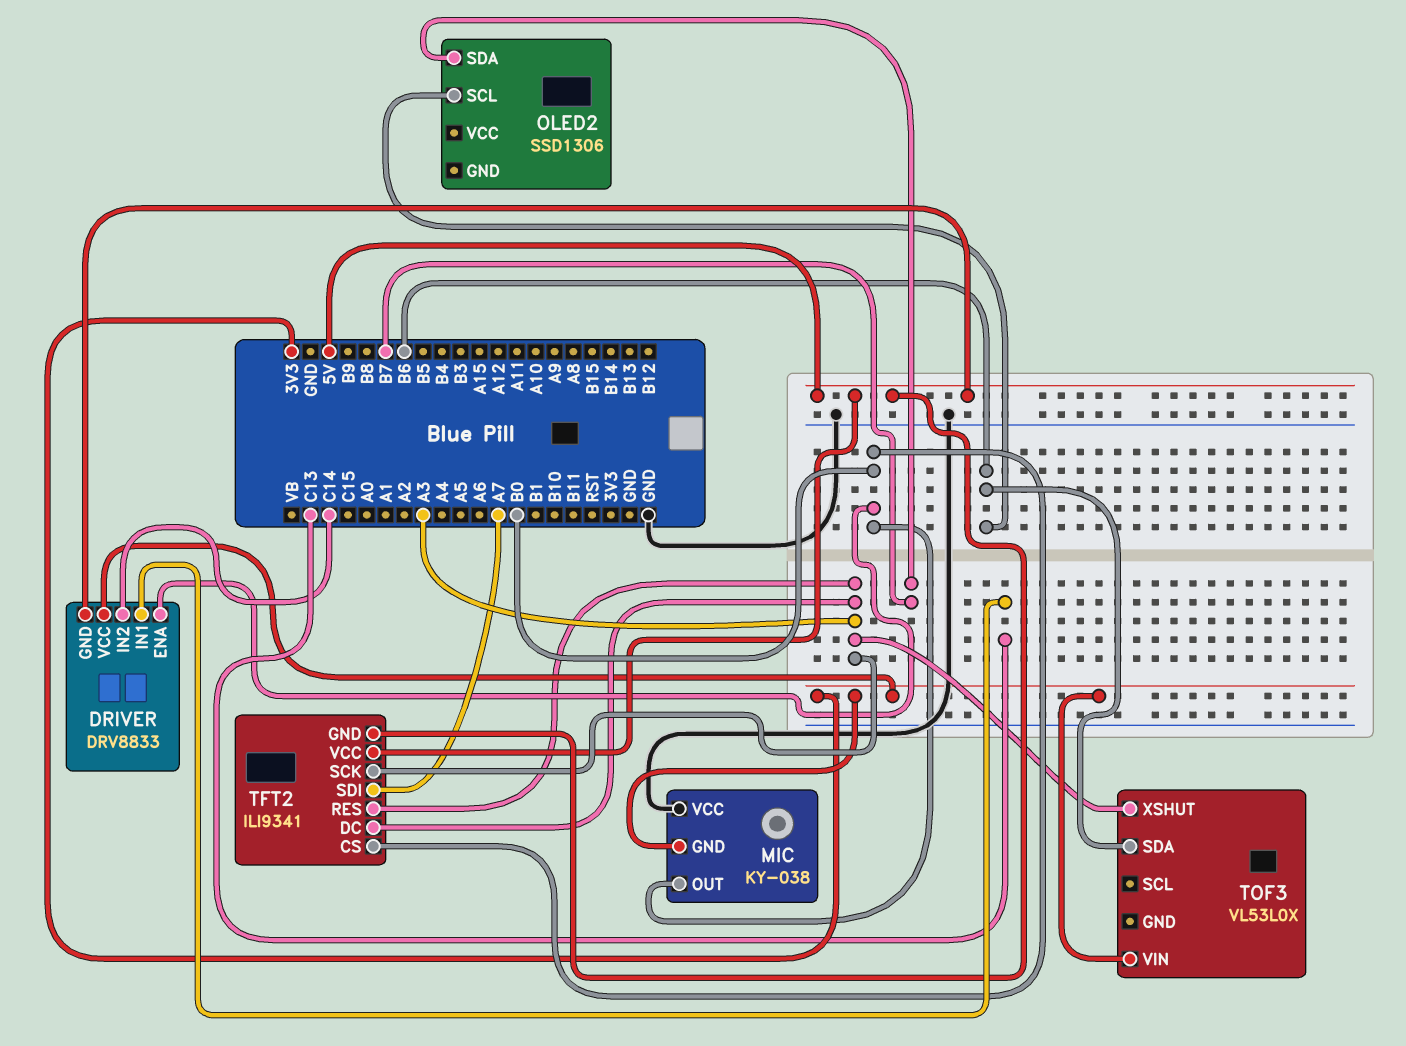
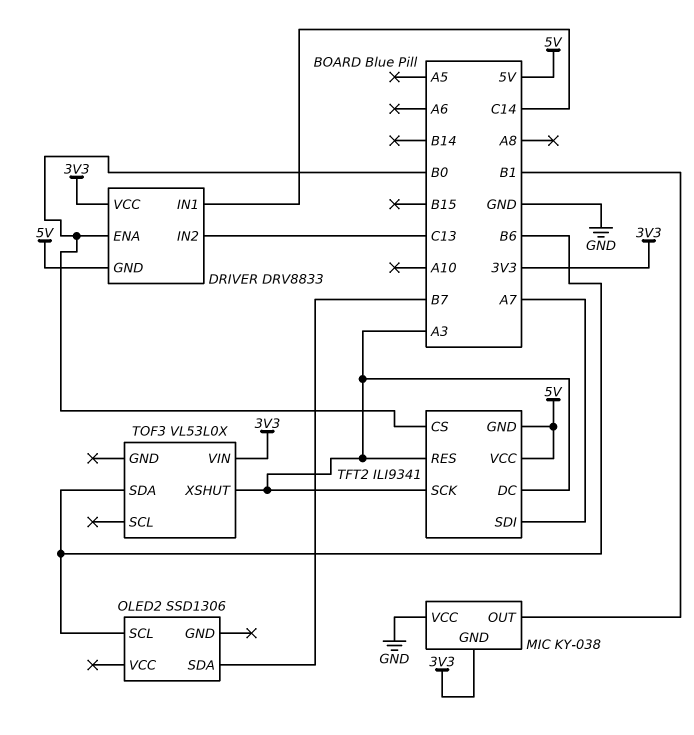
DRIVER pin IN1: C13 -> C14
DRIVER pin IN2: C14 -> C13
MIC pin OUT: B0 -> B1

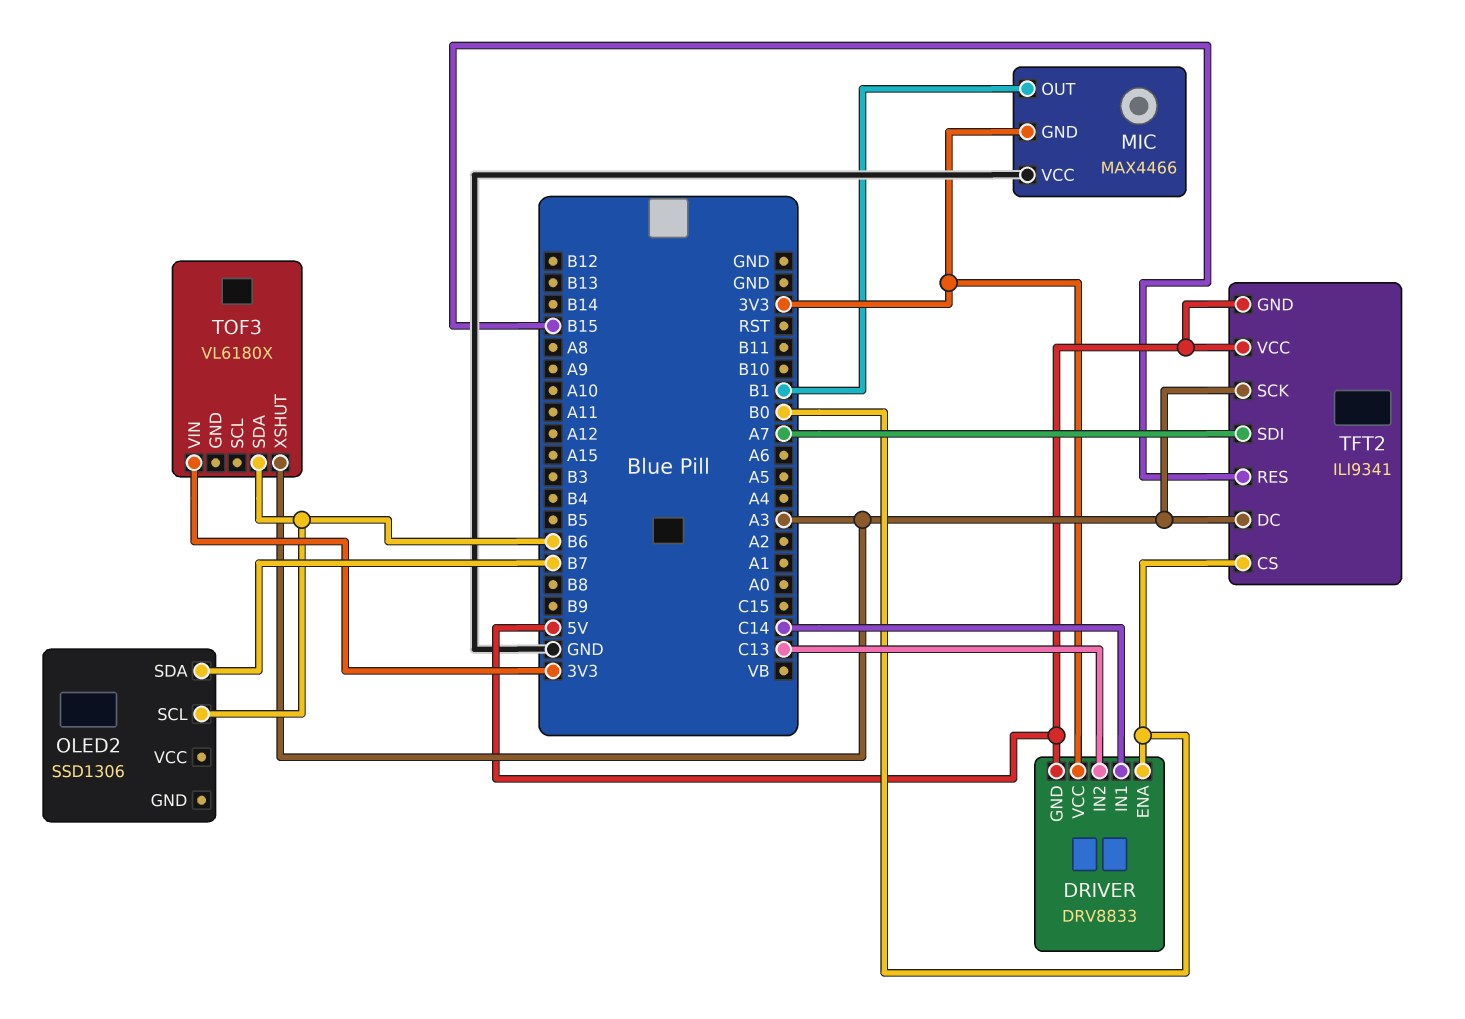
MIC: KY-038 -> MAX4466
TFT2 pin RES: A3 -> B15
TOF3: VL53L0X -> VL6180X

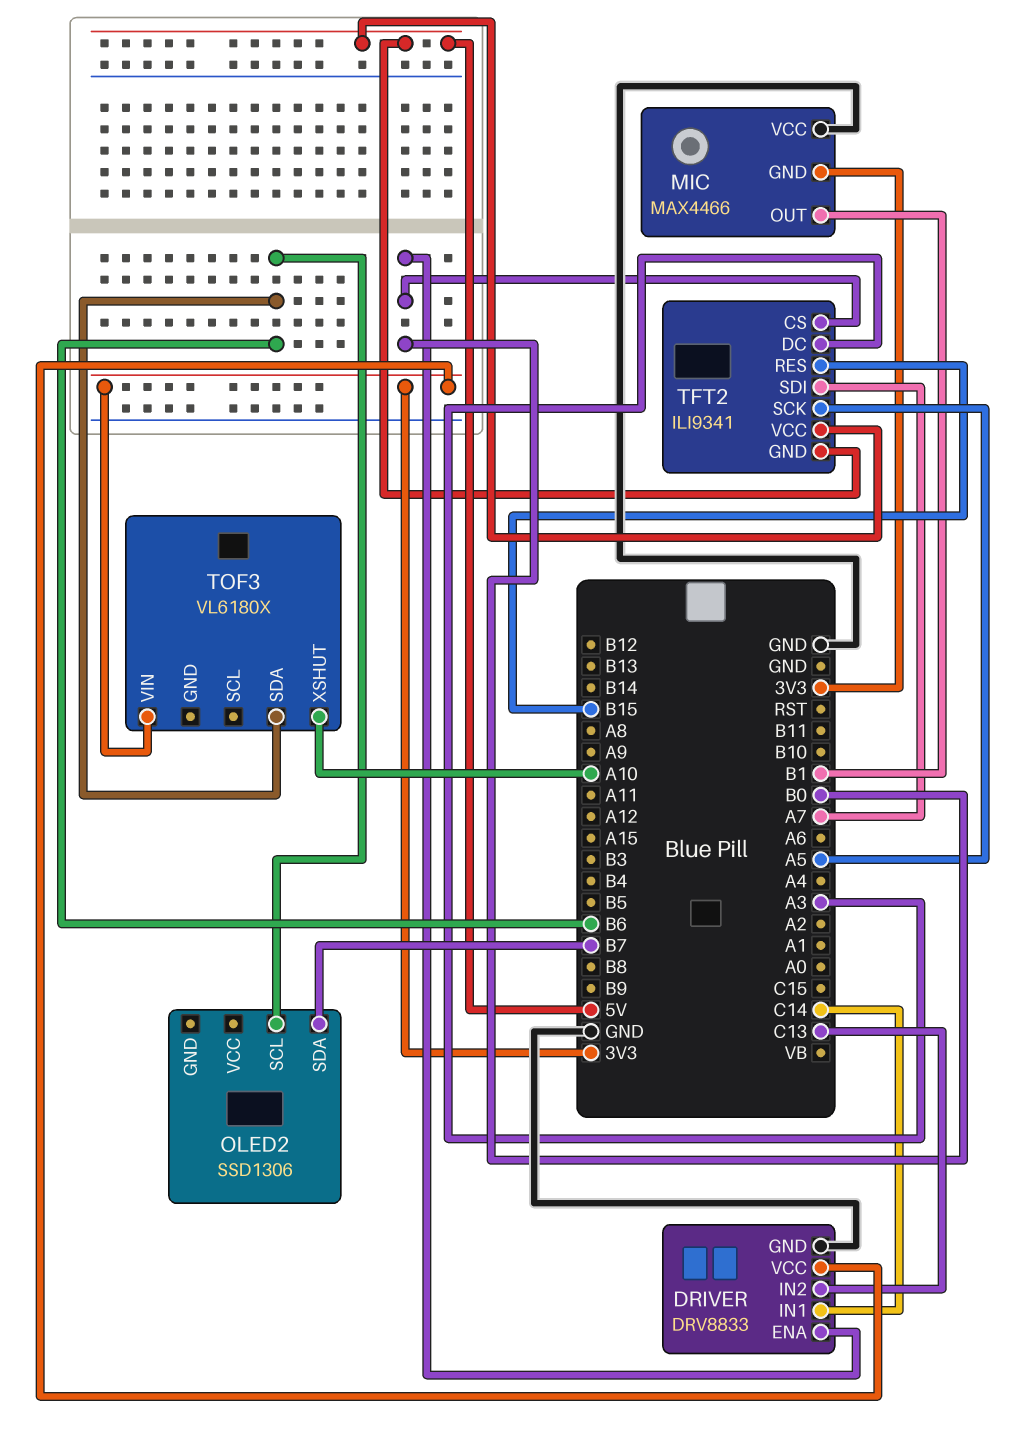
DRIVER pin GND: 5V -> GND
TFT2 pin SCK: A3 -> A5
TOF3 pin XSHUT: A3 -> A10

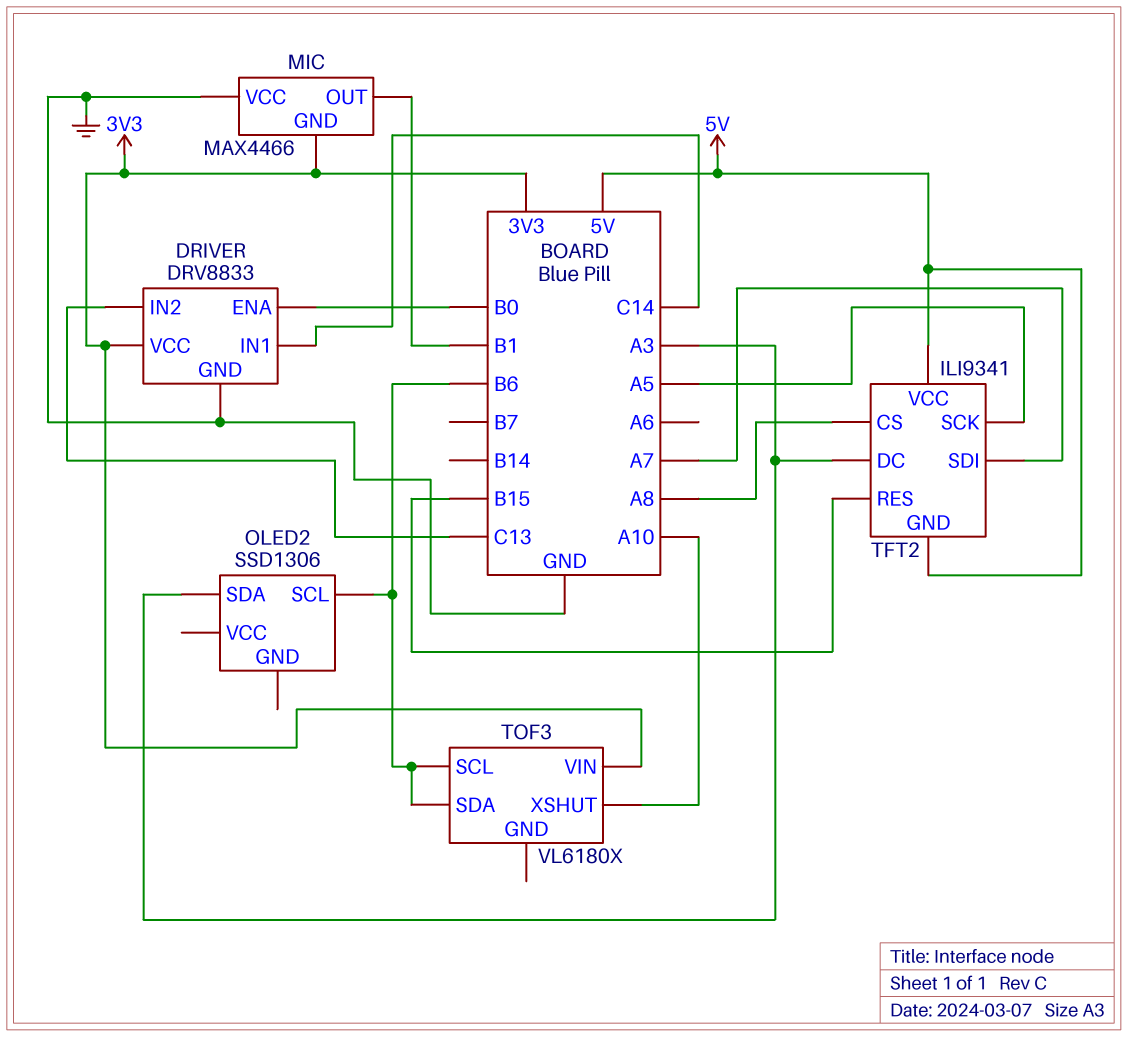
OLED2 pin SDA: B7 -> A3
TFT2 pin CS: B0 -> A8
TOF3 pin SCL: none -> B6

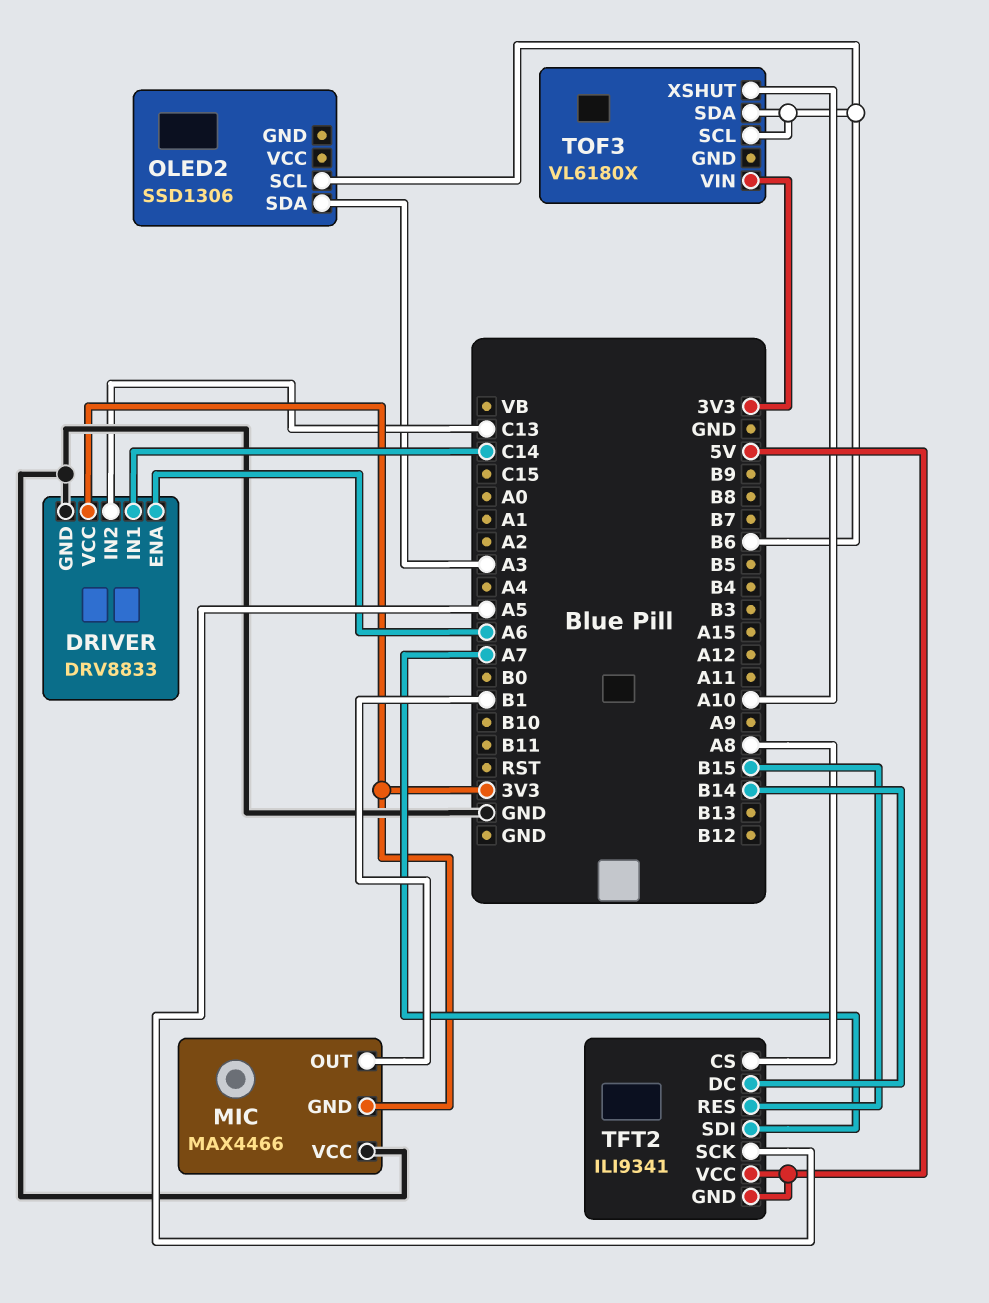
DRIVER pin ENA: B0 -> A6
TFT2 pin DC: A3 -> B14

